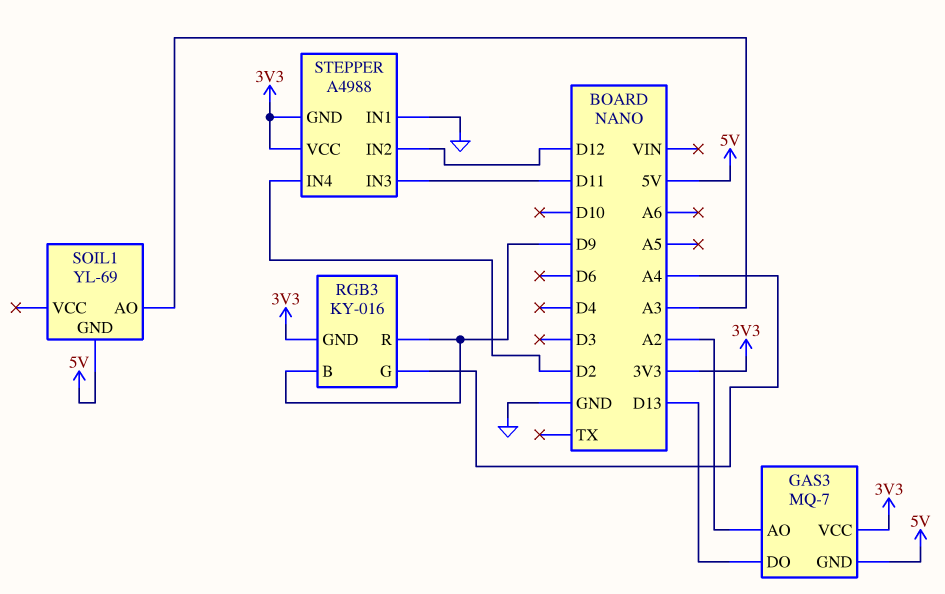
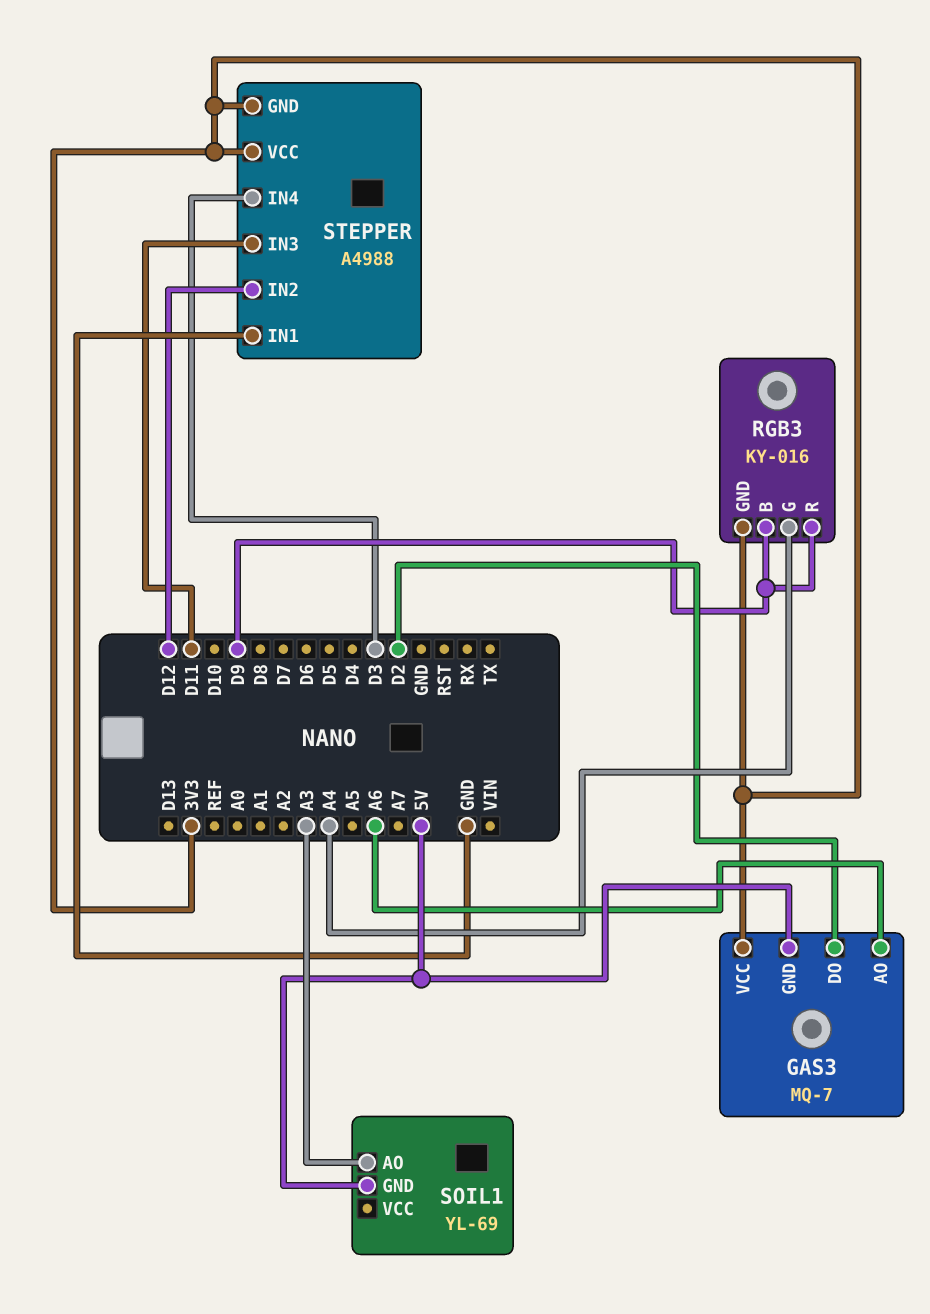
GAS3 pin AO: A2 -> A6
GAS3 pin DO: D13 -> D2
STEPPER pin IN4: D2 -> D3

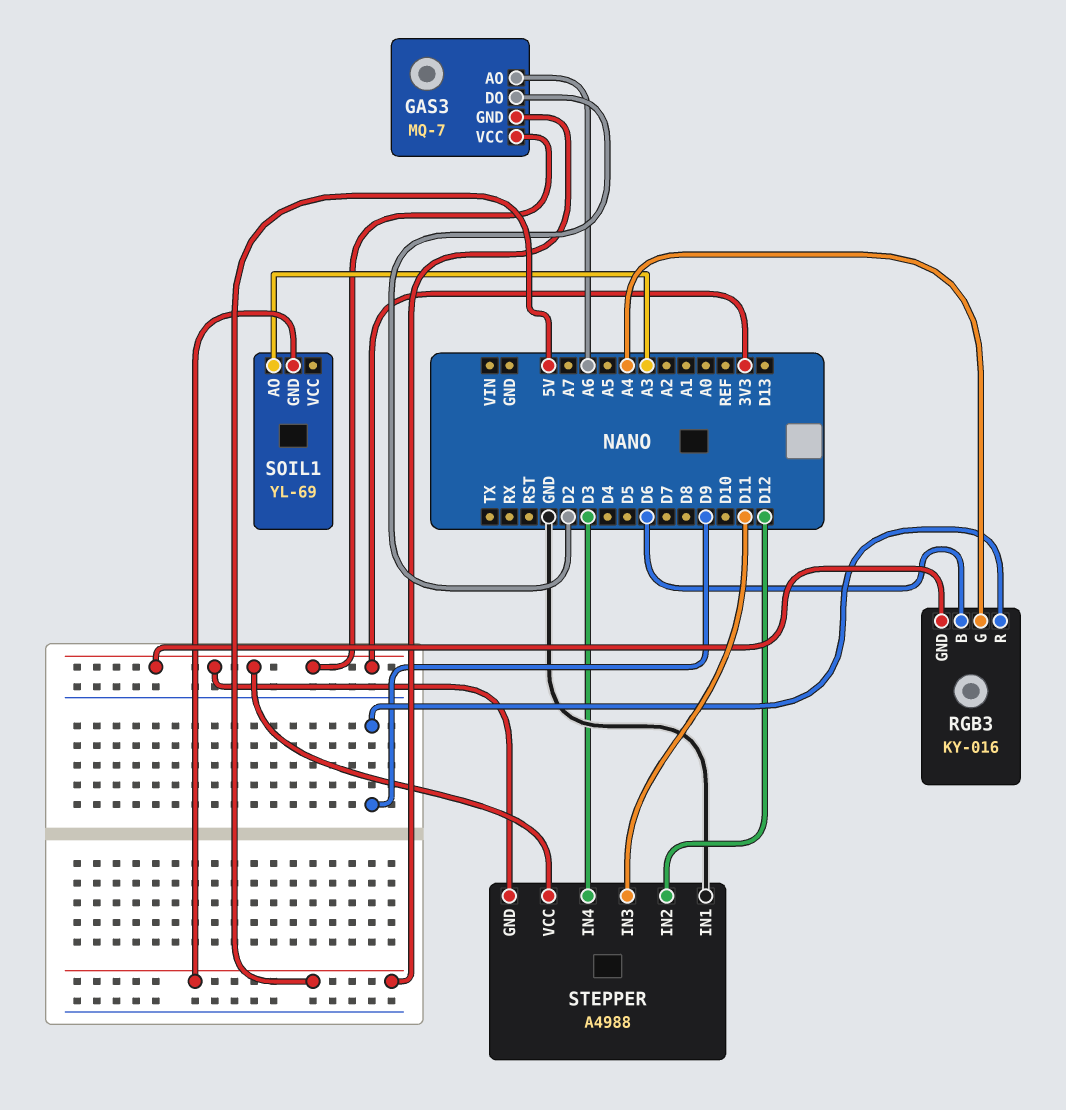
RGB3 pin B: D9 -> D6

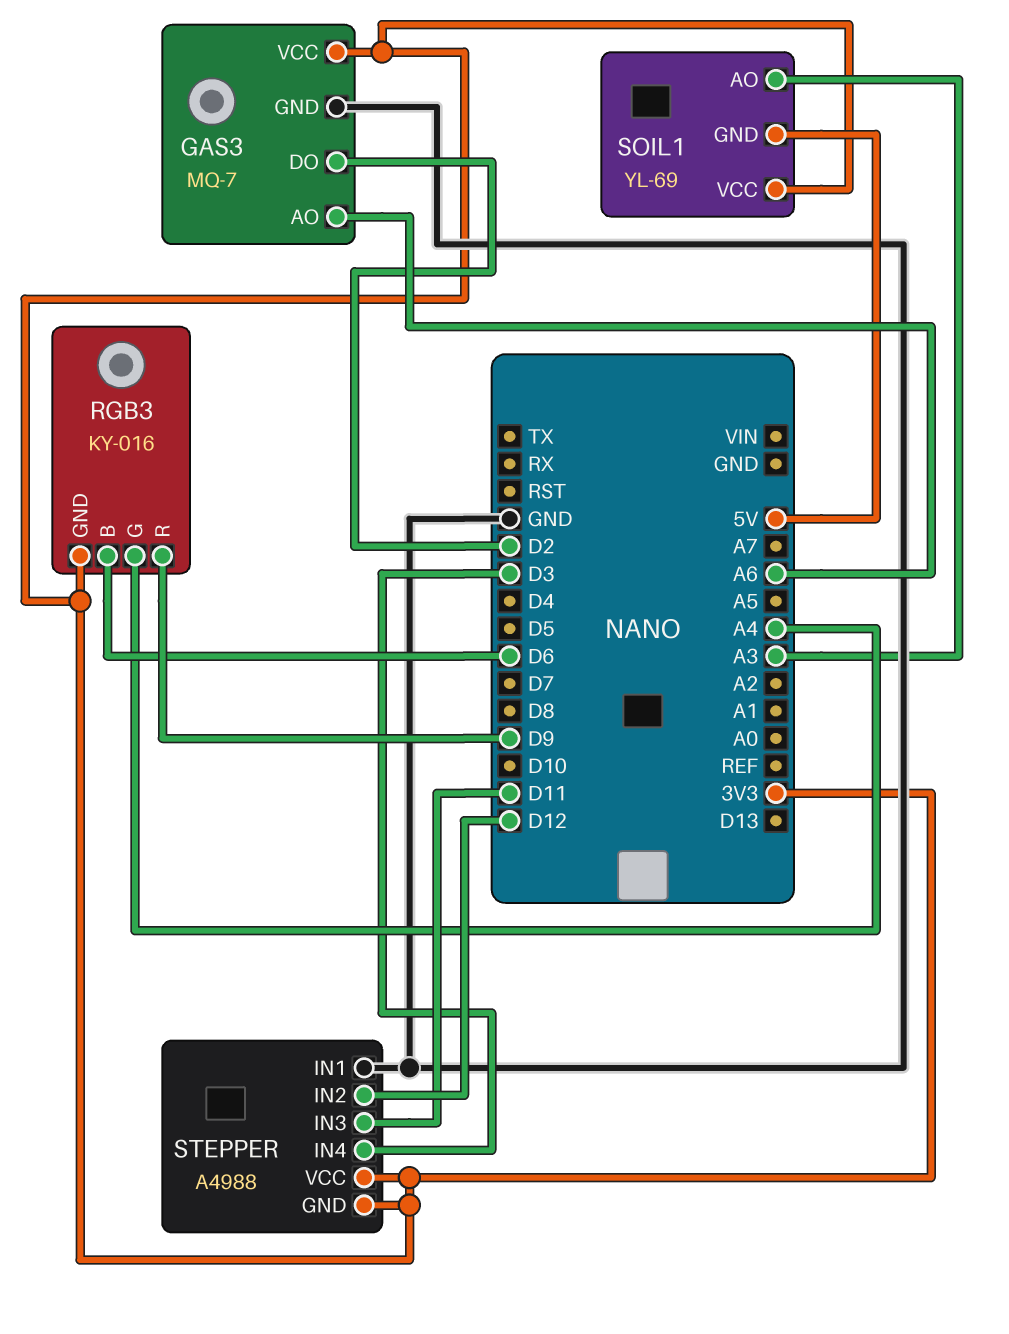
GAS3 pin GND: 5V -> GND
SOIL1 pin VCC: none -> 3V3

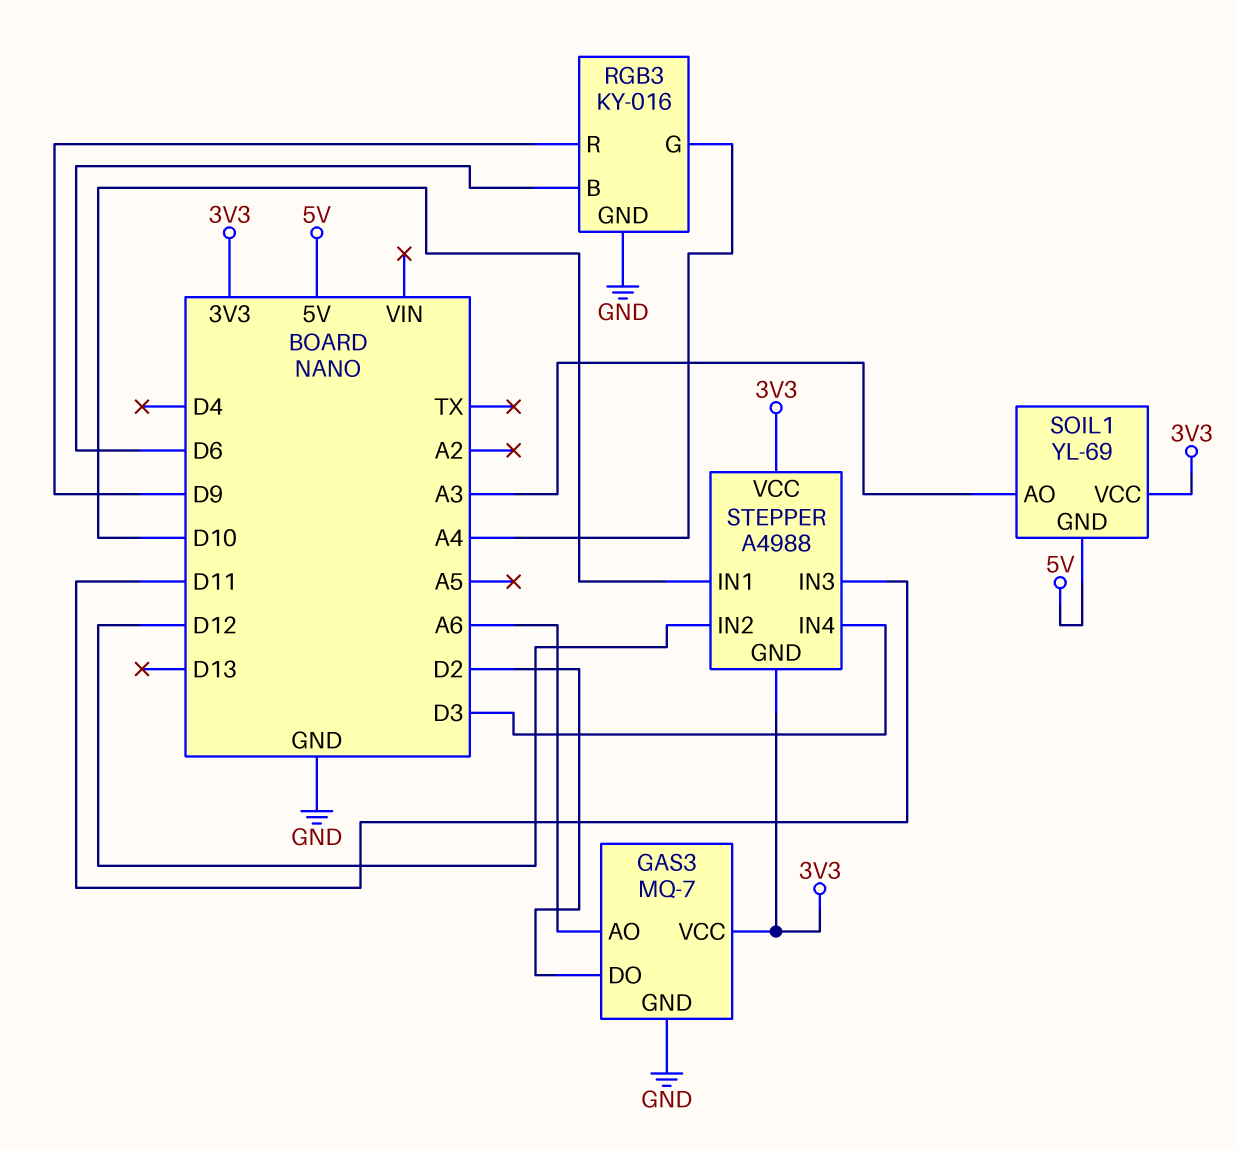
RGB3 pin GND: 3V3 -> GND
STEPPER pin IN1: GND -> D10

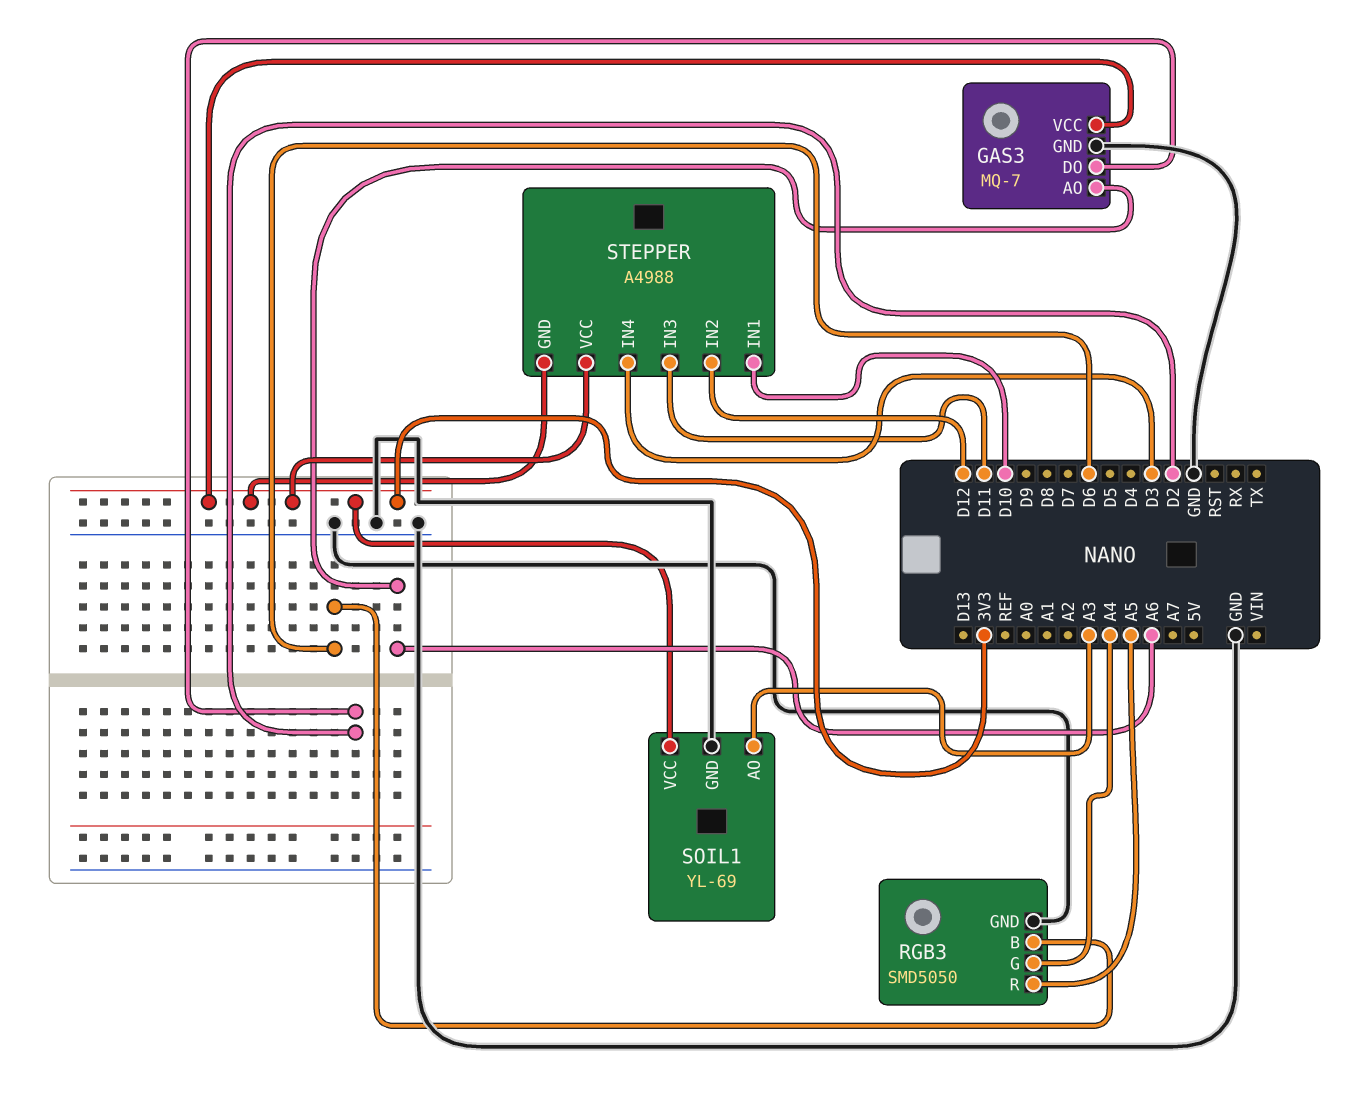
RGB3: KY-016 -> SMD5050
RGB3 pin R: D9 -> A5
SOIL1 pin GND: 5V -> GND

